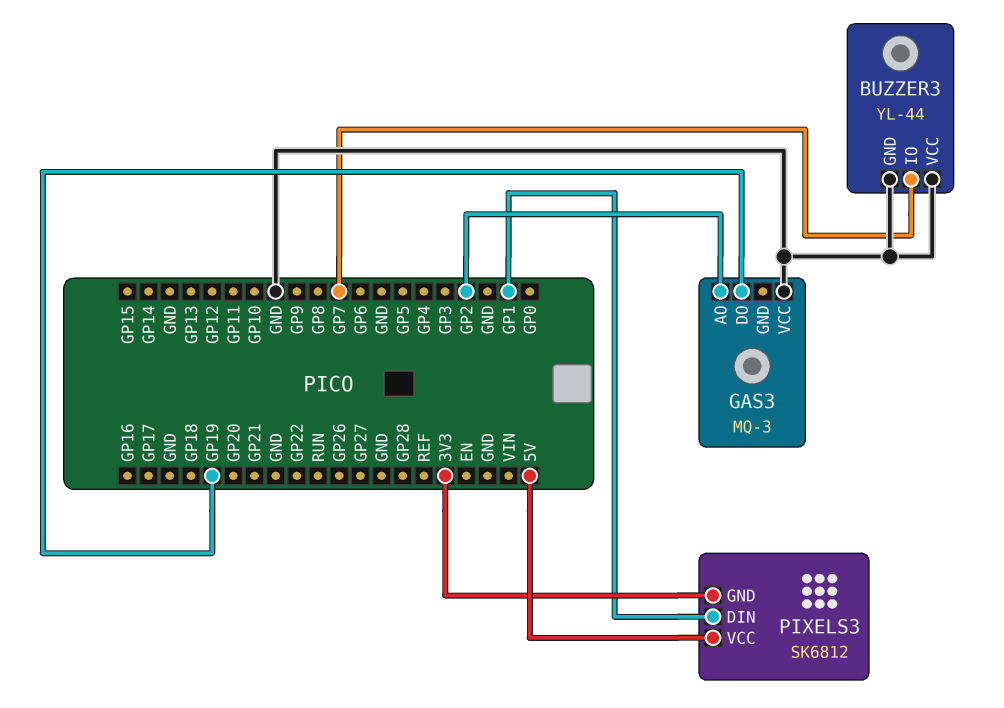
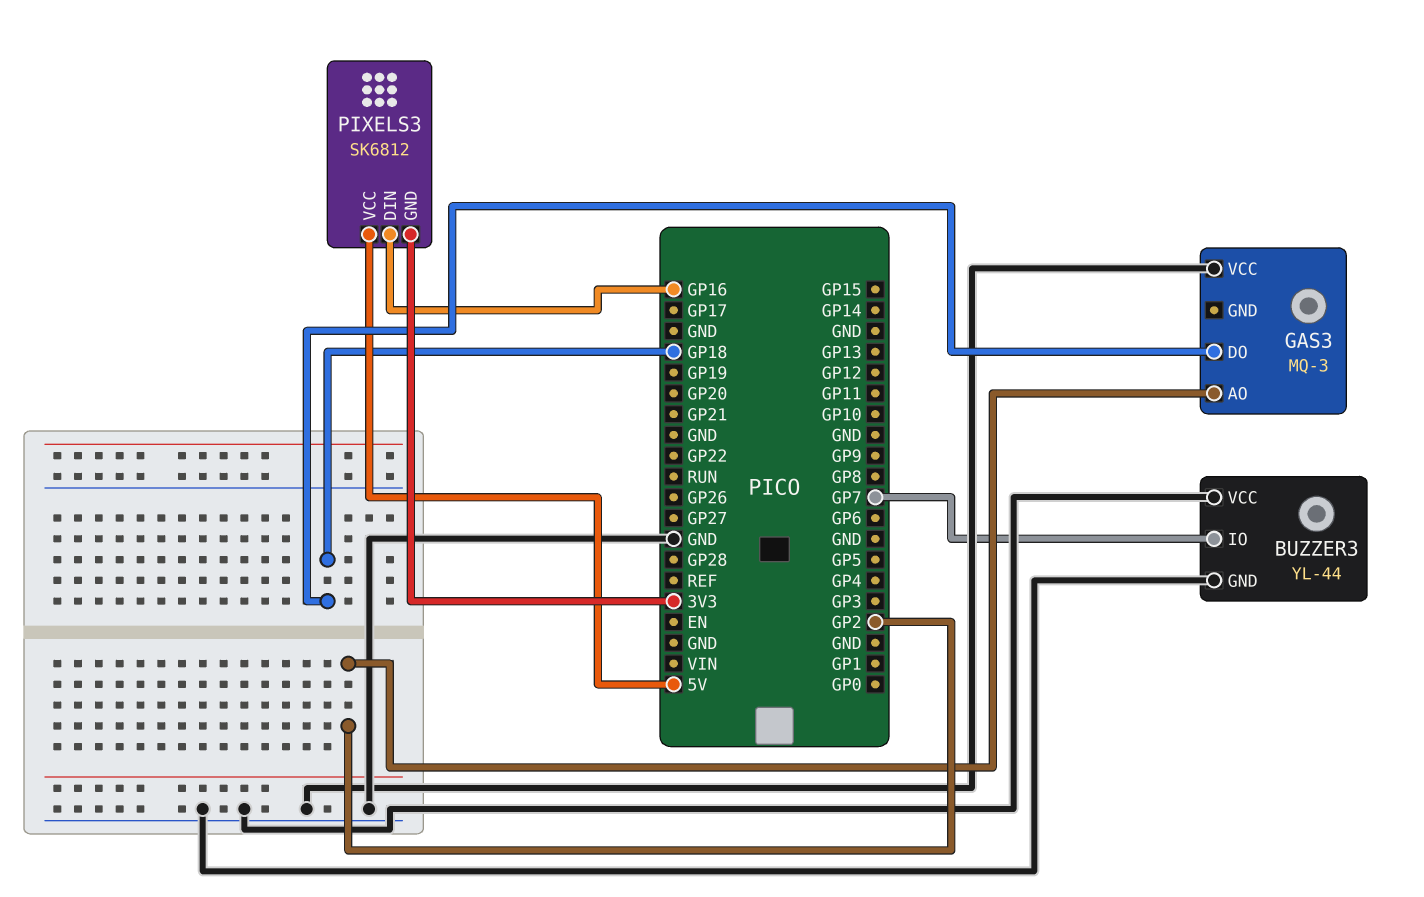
GAS3 pin DO: GP19 -> GP18
PIXELS3 pin DIN: GP1 -> GP16

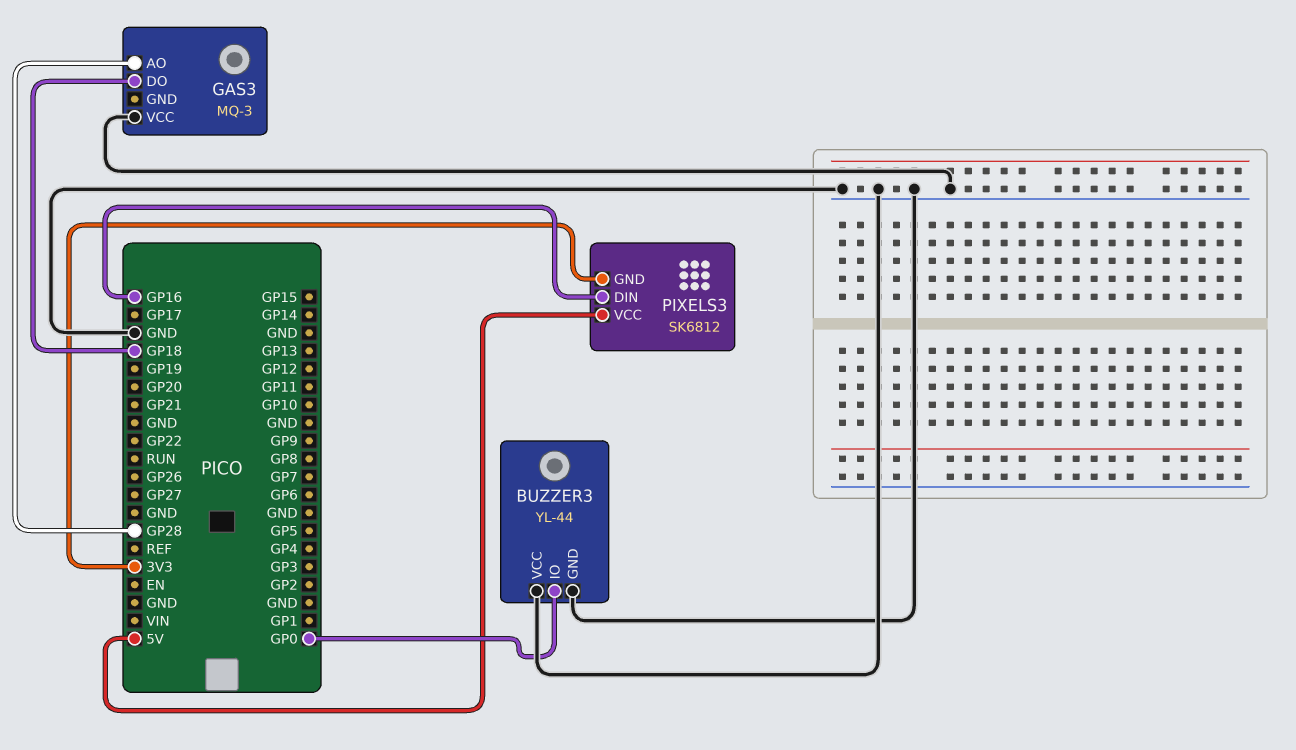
BUZZER3 pin IO: GP7 -> GP0
GAS3 pin AO: GP2 -> GP28

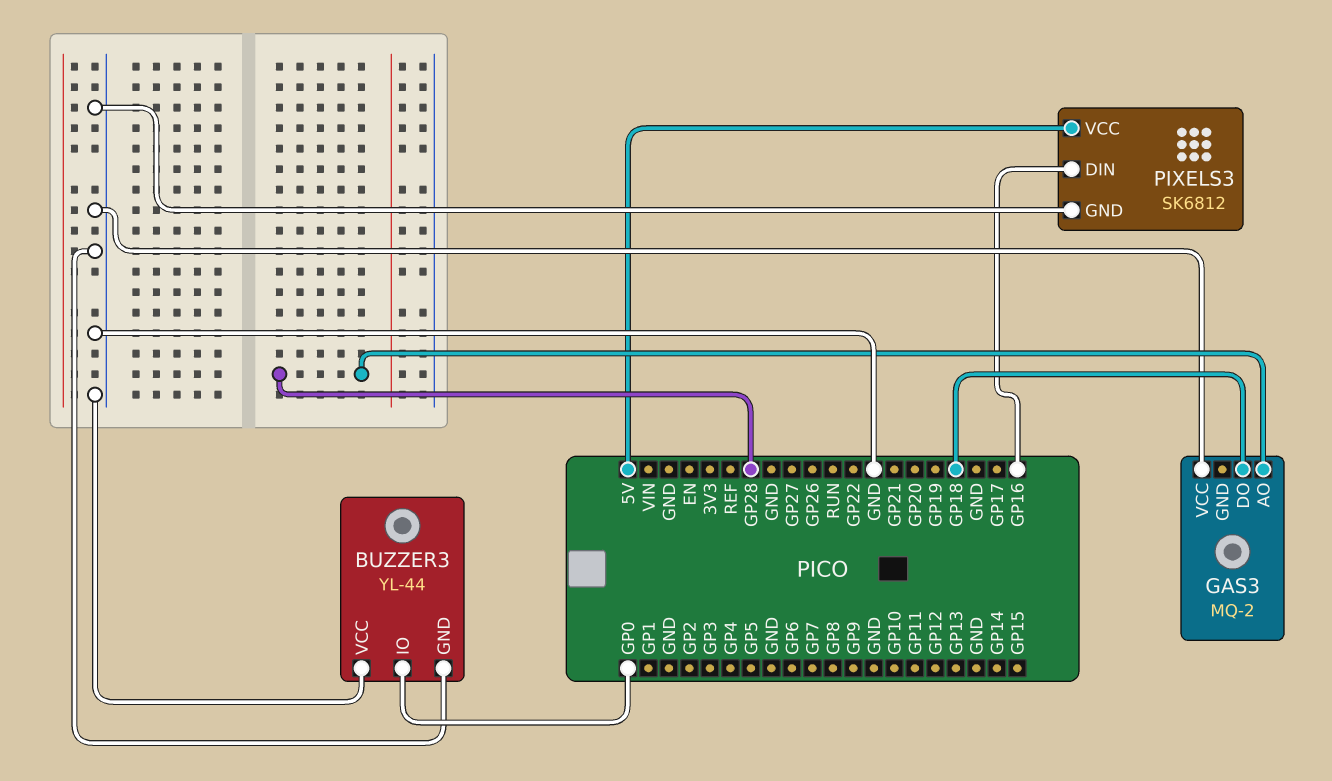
GAS3: MQ-3 -> MQ-2
PIXELS3 pin GND: 3V3 -> GND

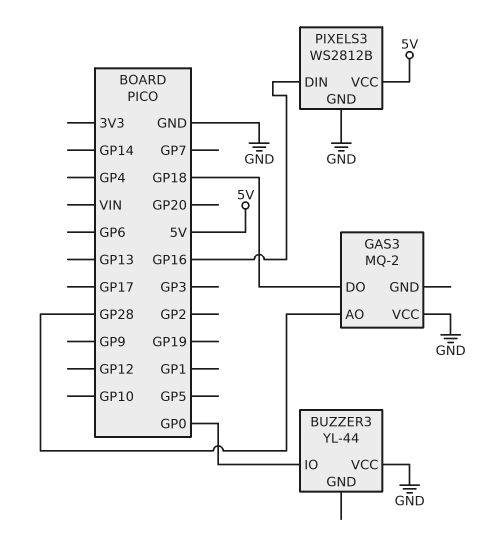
BUZZER3 pin GND: GND -> none
PIXELS3: SK6812 -> WS2812B

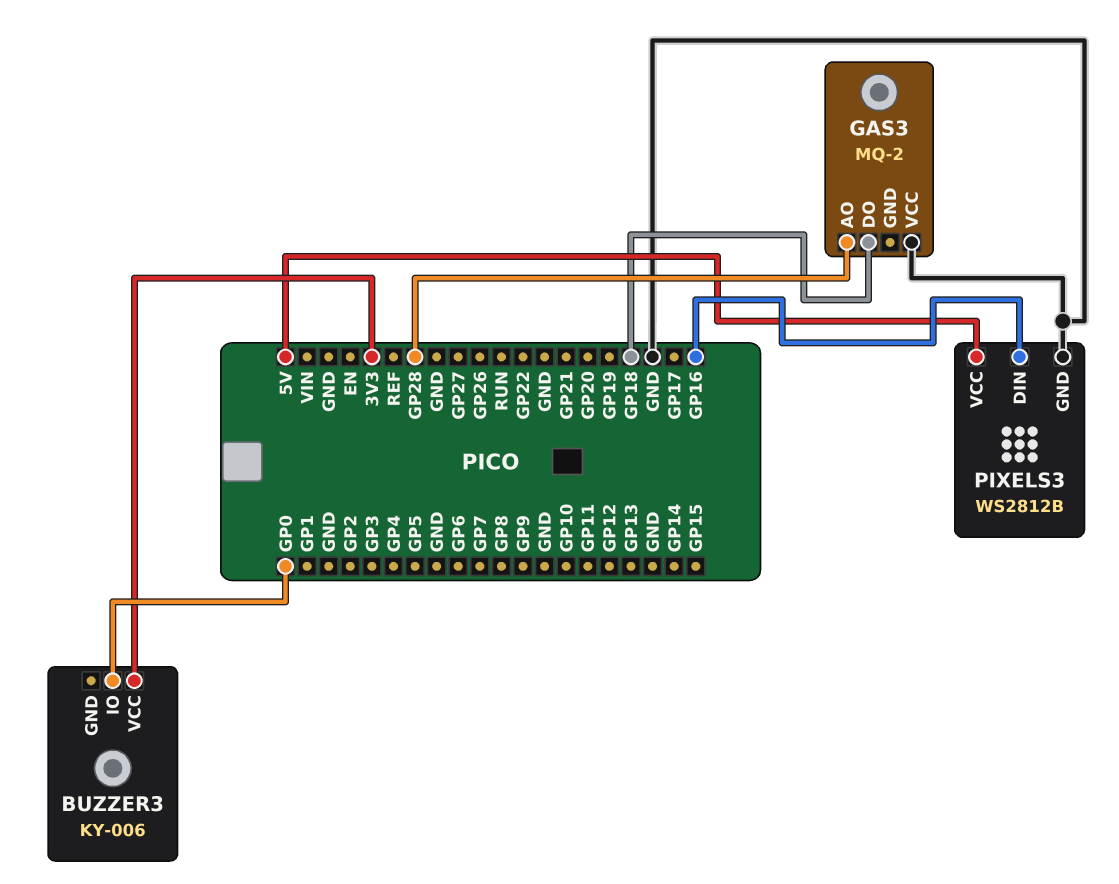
BUZZER3: YL-44 -> KY-006
BUZZER3 pin VCC: GND -> 3V3

